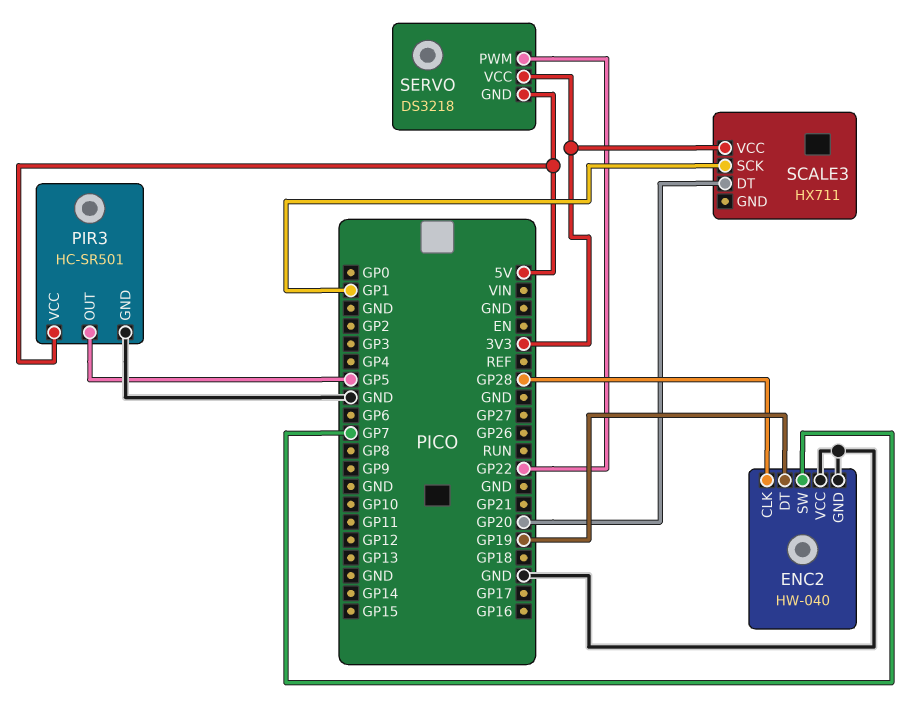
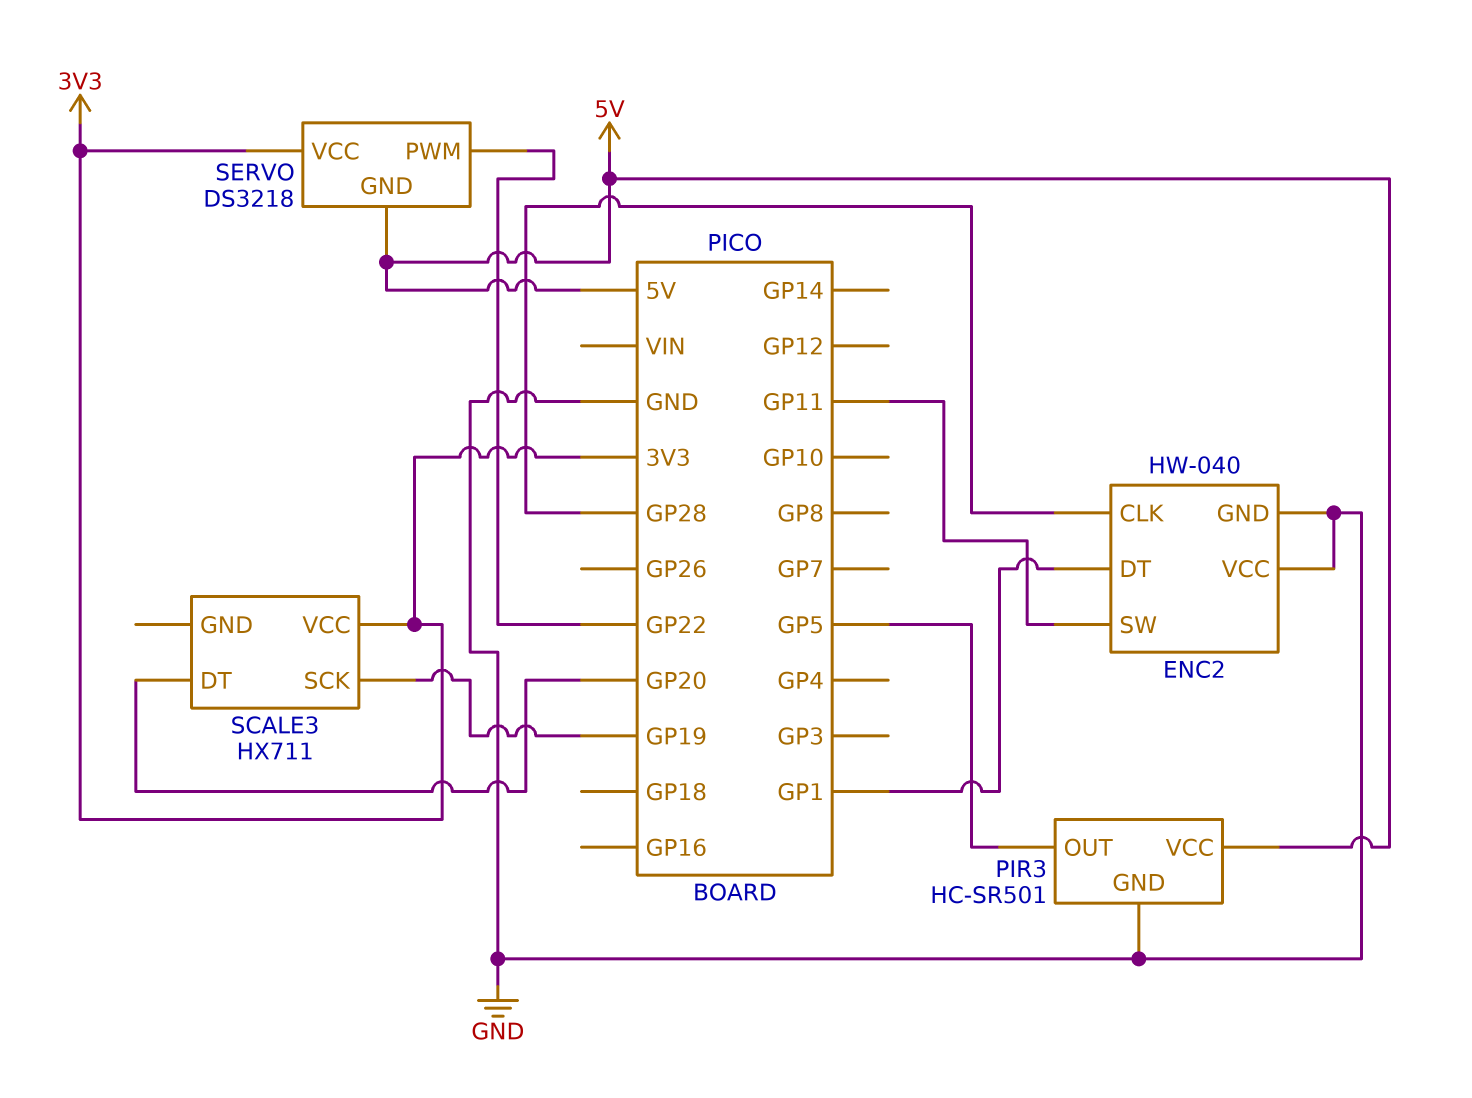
ENC2 pin DT: GP19 -> GP1
ENC2 pin SW: GP7 -> GP11
SCALE3 pin SCK: GP1 -> GP19

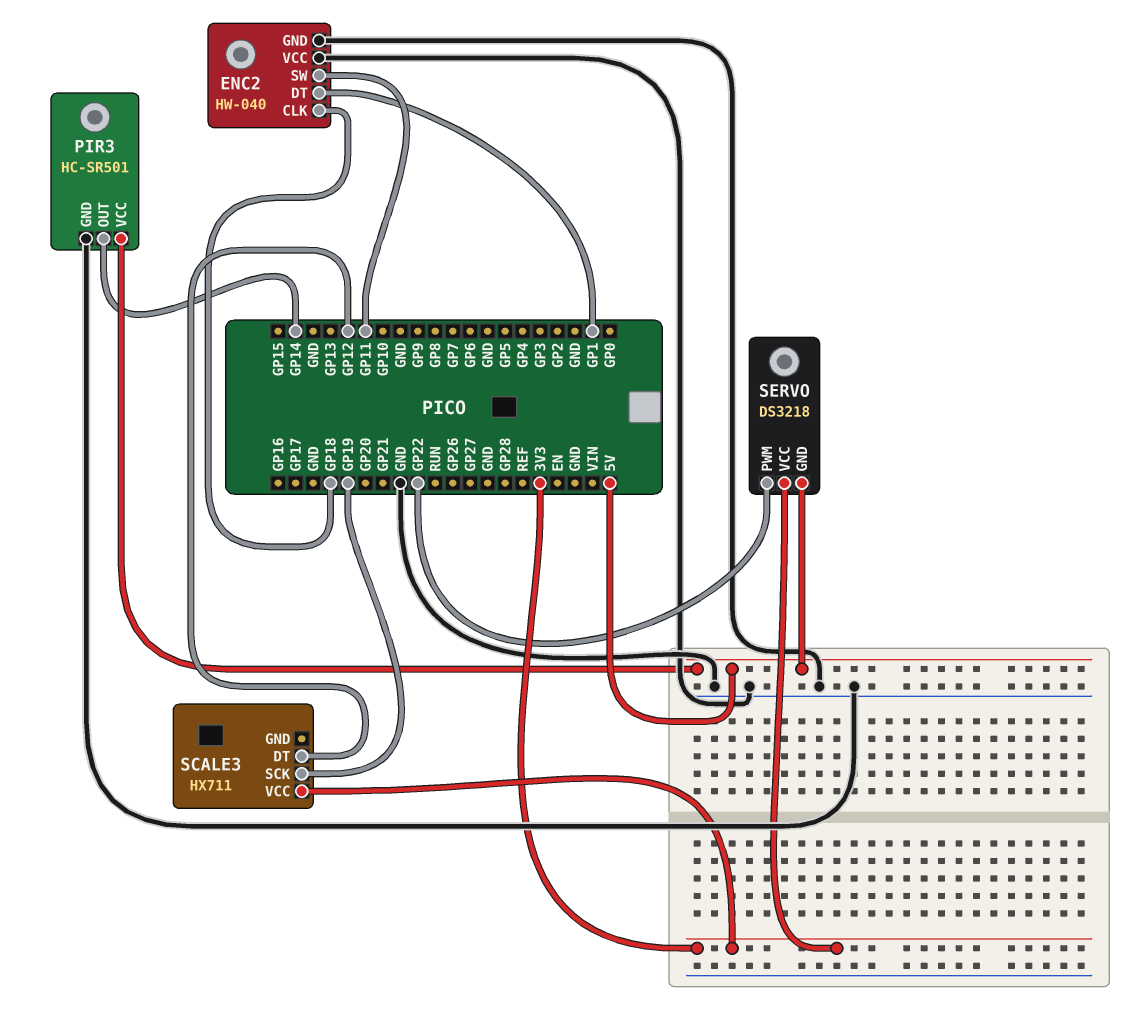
ENC2 pin CLK: GP28 -> GP18
PIR3 pin OUT: GP5 -> GP14
SCALE3 pin DT: GP20 -> GP12

